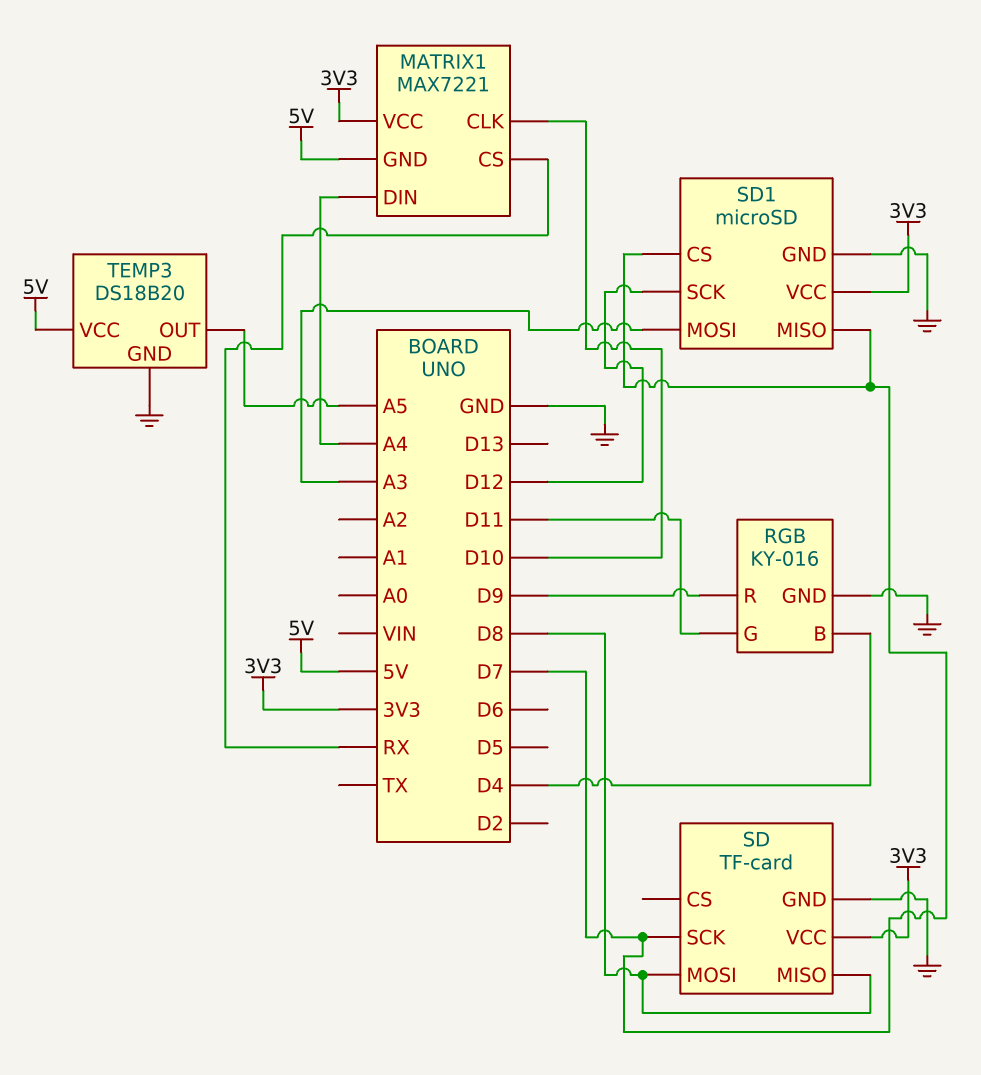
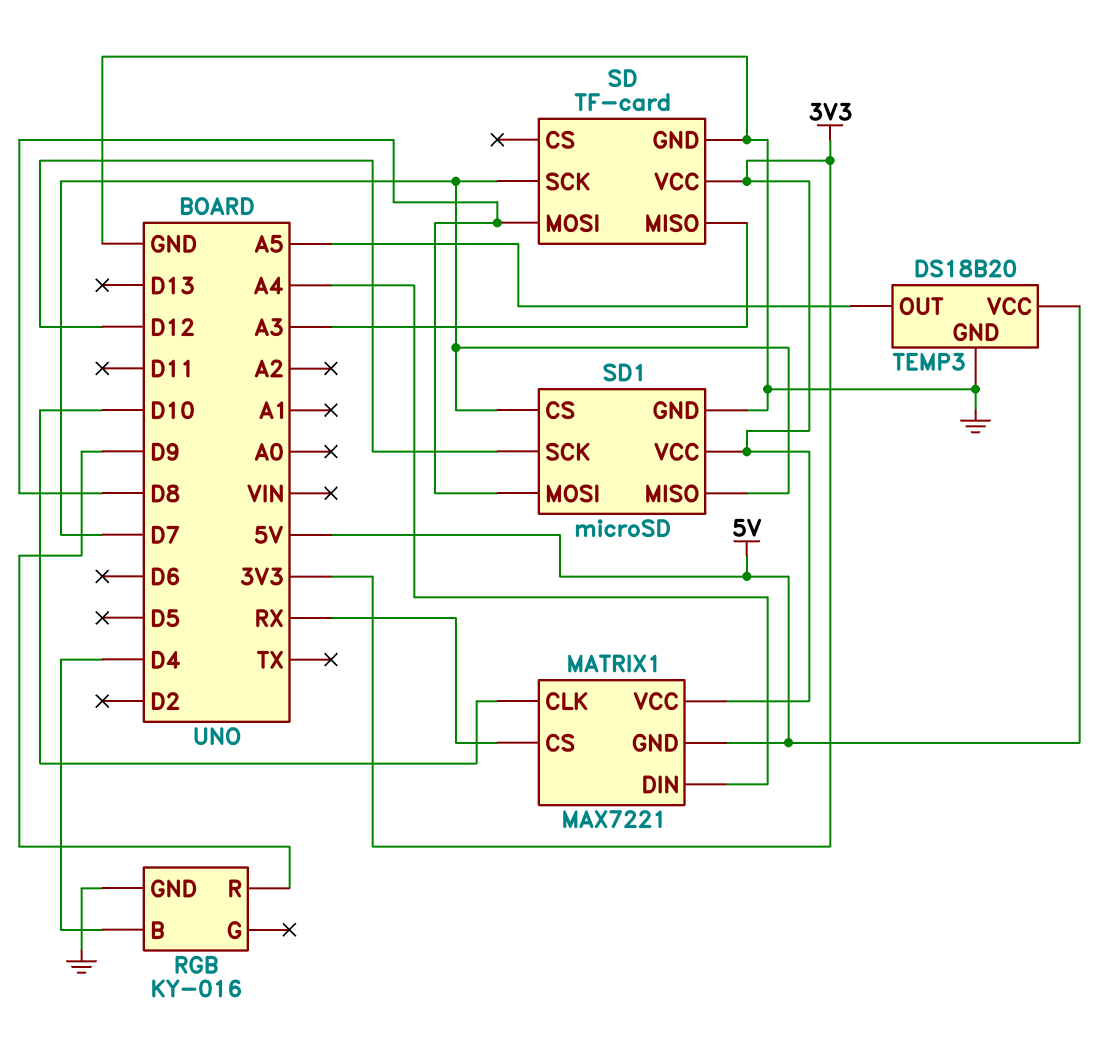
RGB pin G: D11 -> none
SD pin MISO: D8 -> A3
SD1 pin MOSI: A3 -> D8

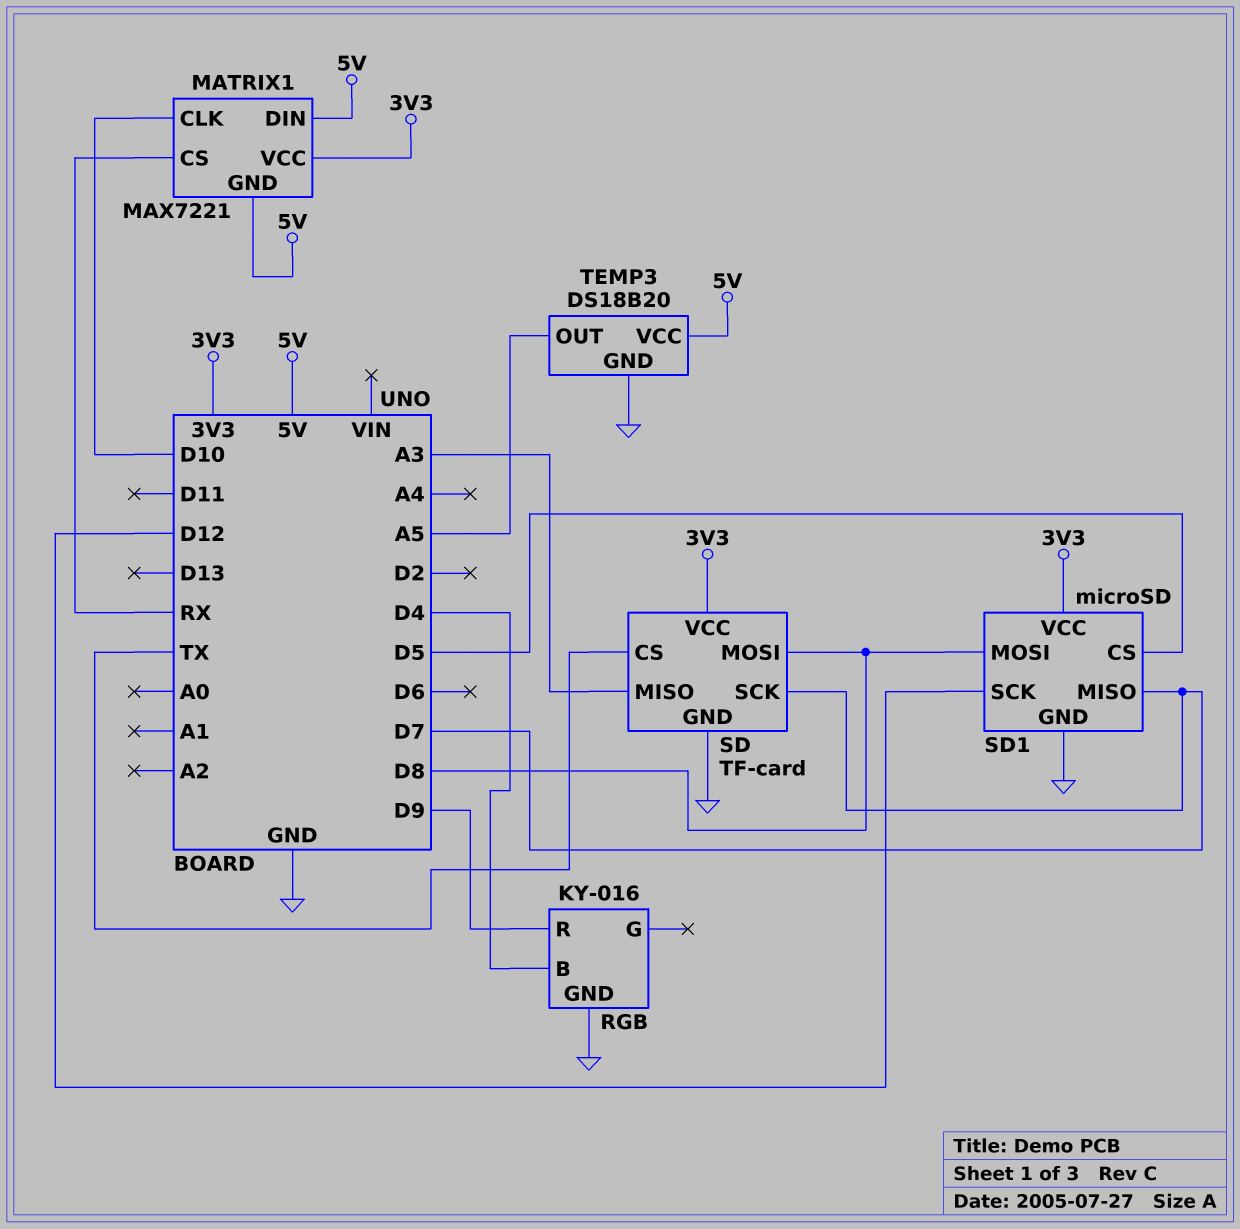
MATRIX1 pin DIN: A4 -> 5V
SD pin CS: none -> TX
SD1 pin CS: D7 -> D5

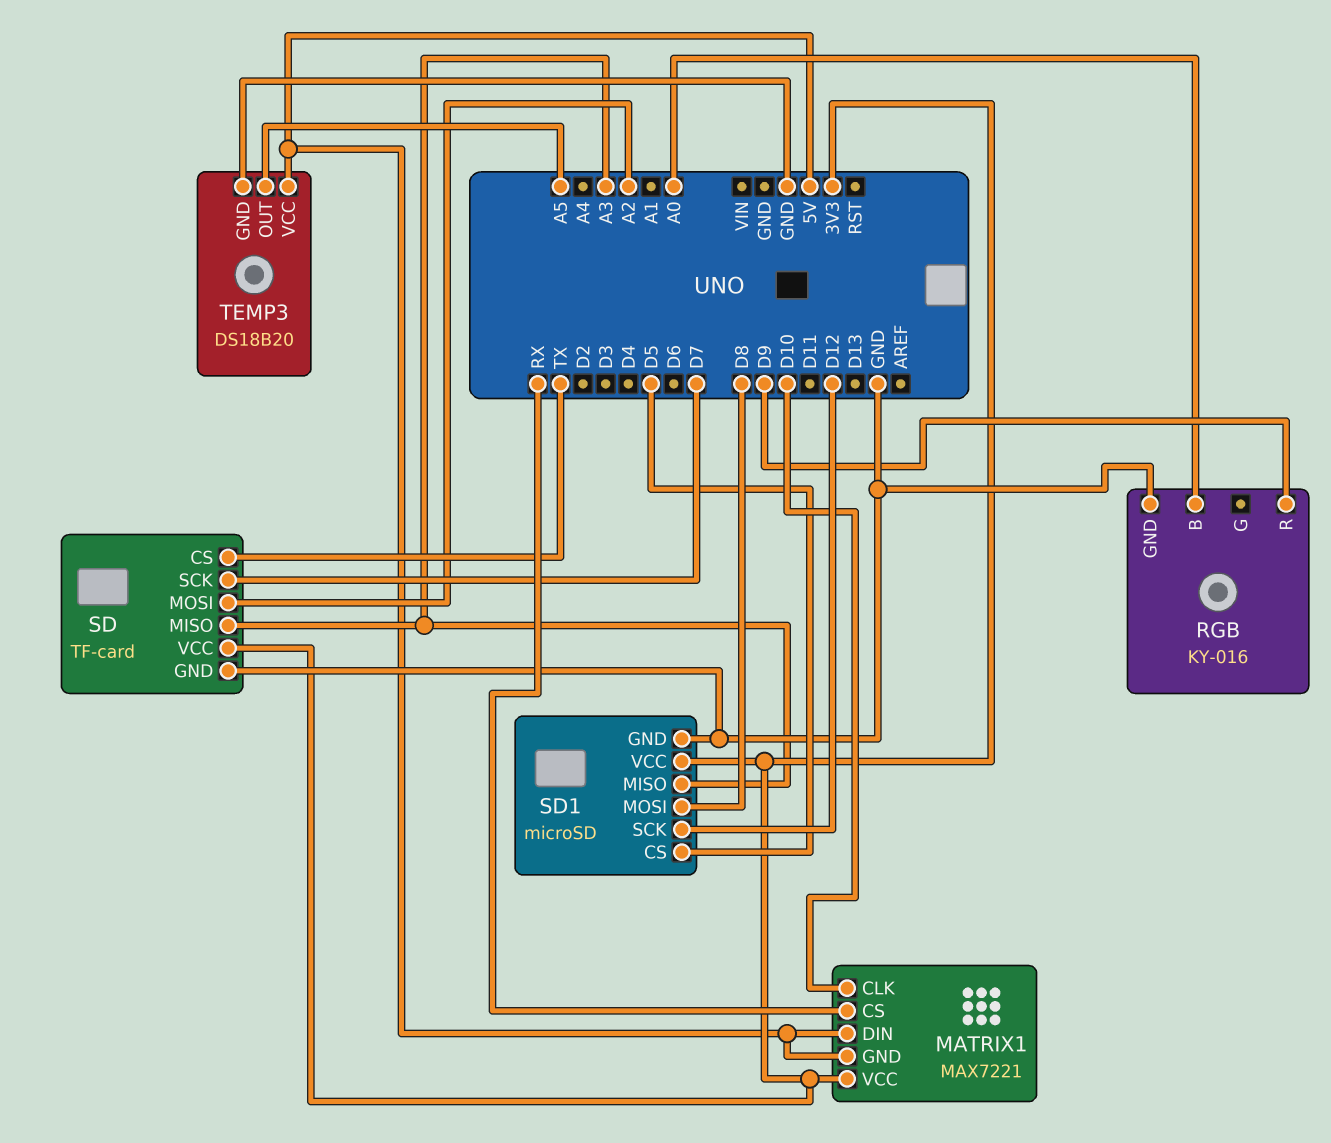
RGB pin B: D4 -> A0
SD pin MOSI: D8 -> A2
SD1 pin MISO: D7 -> A3

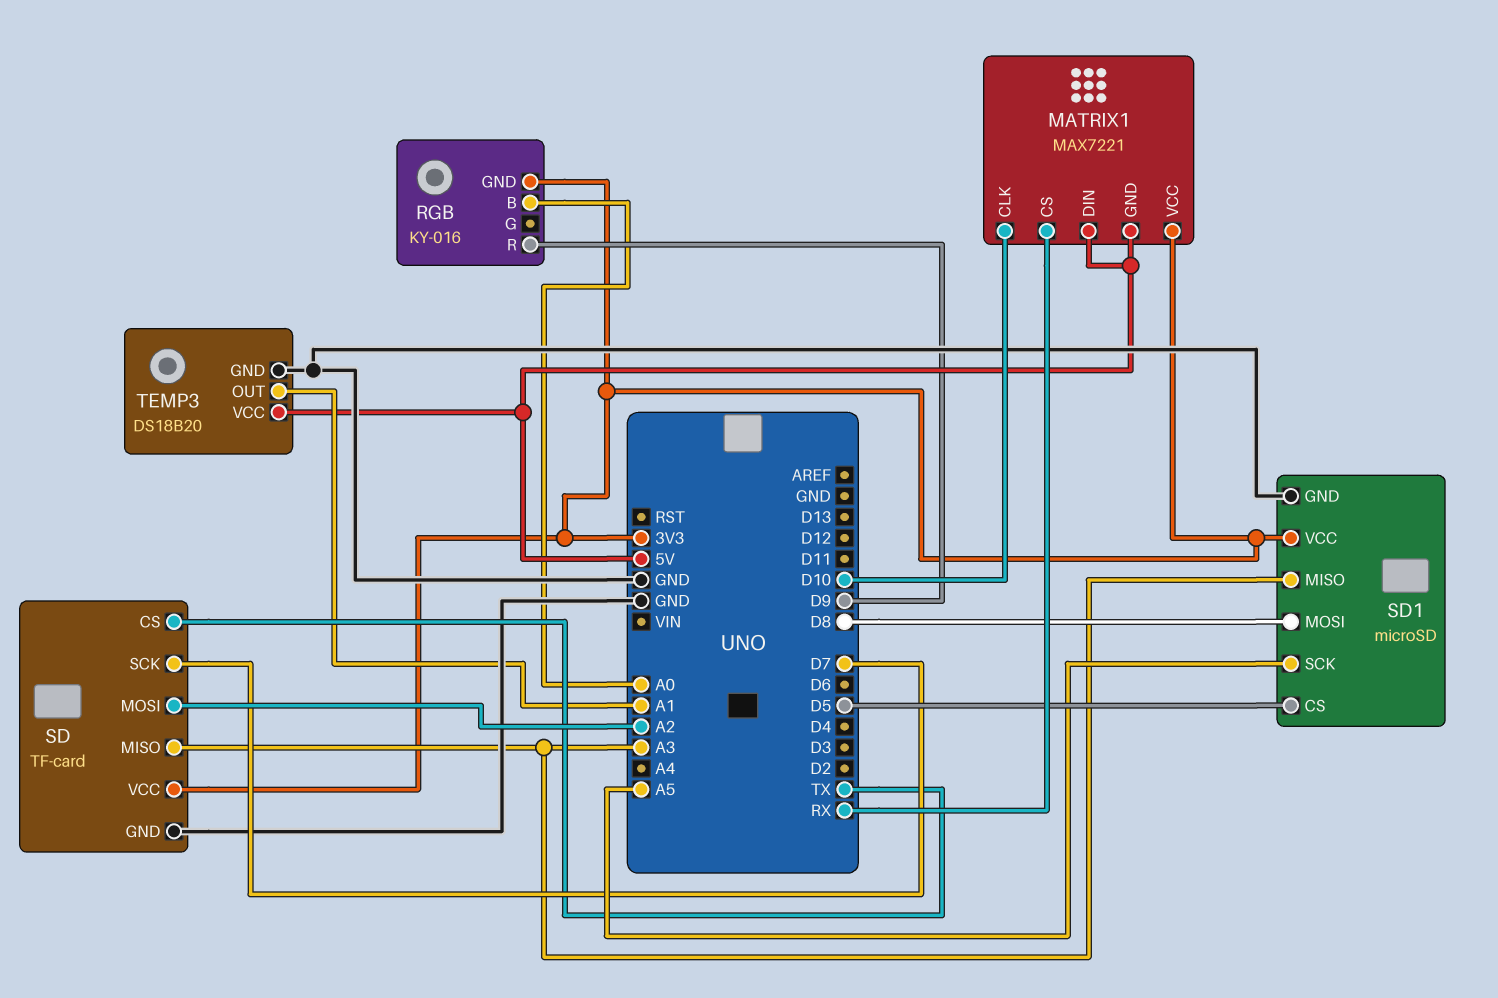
RGB pin GND: GND -> 3V3
SD1 pin SCK: D12 -> A5
TEMP3 pin OUT: A5 -> A1

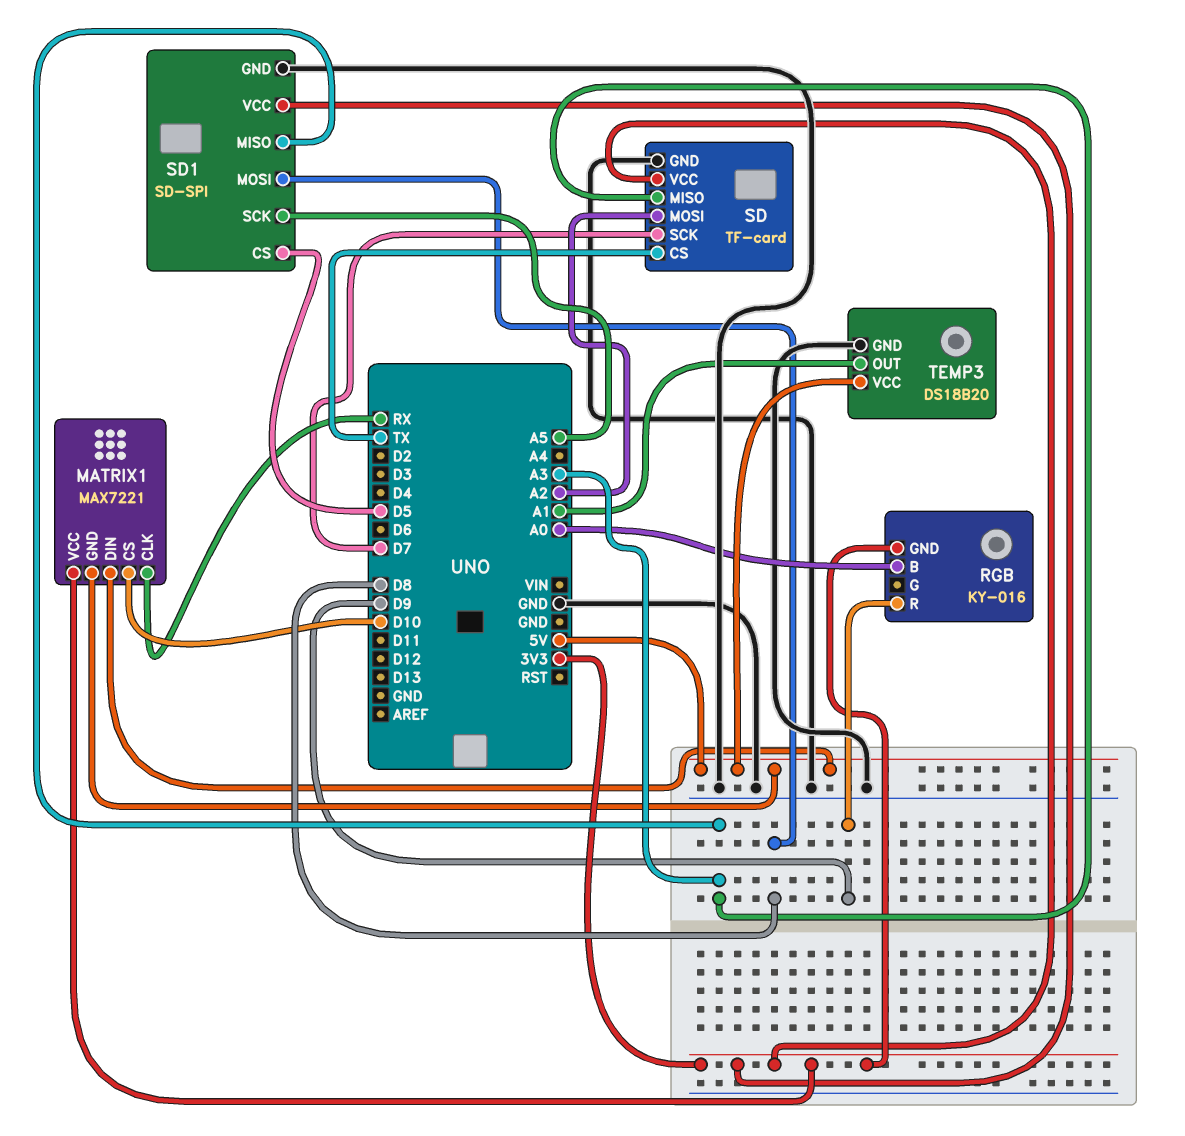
MATRIX1 pin CLK: D10 -> RX
MATRIX1 pin CS: RX -> D10
SD1: microSD -> SD-SPI

